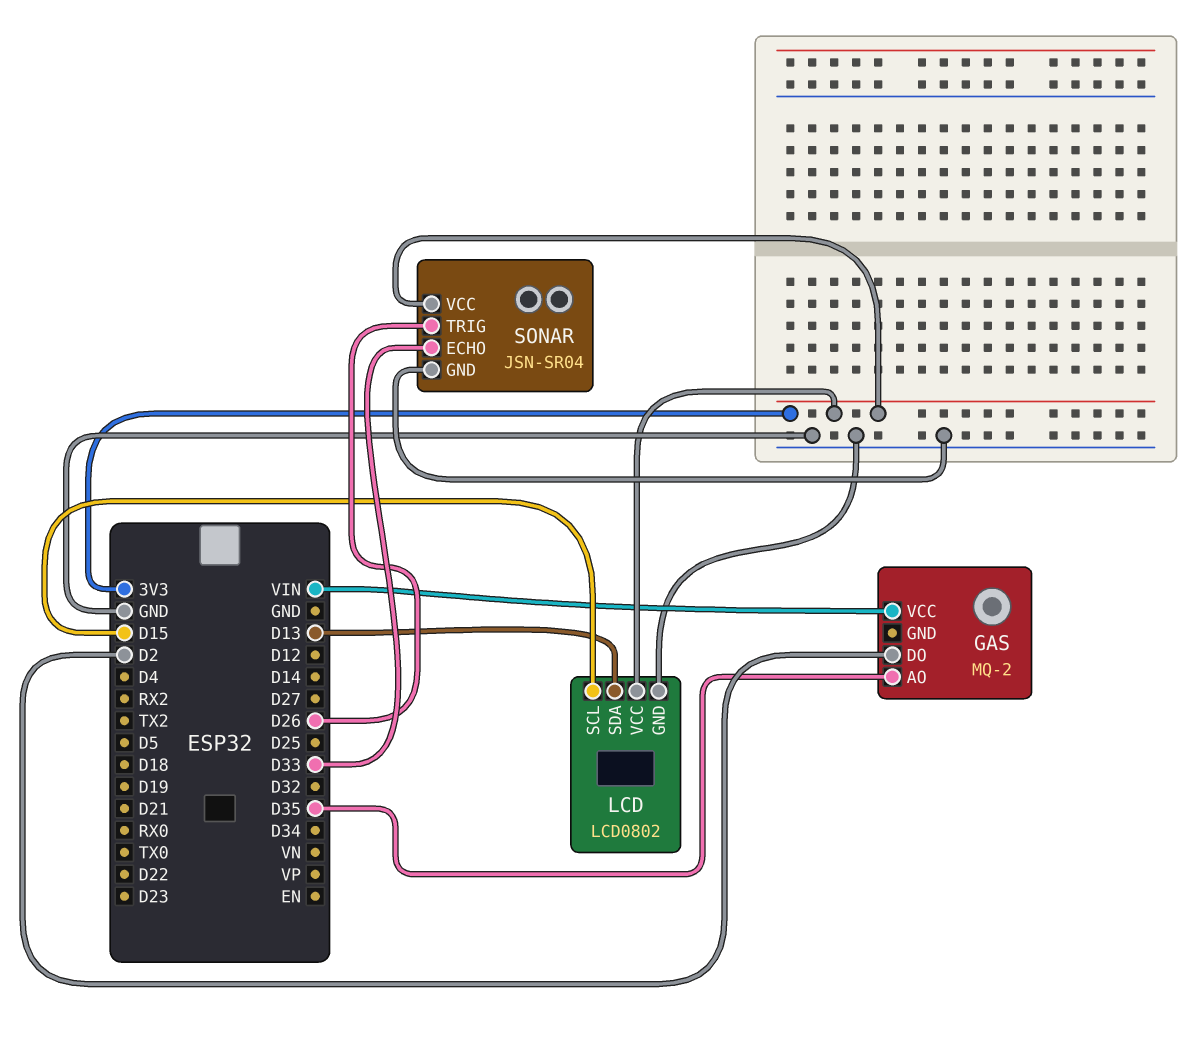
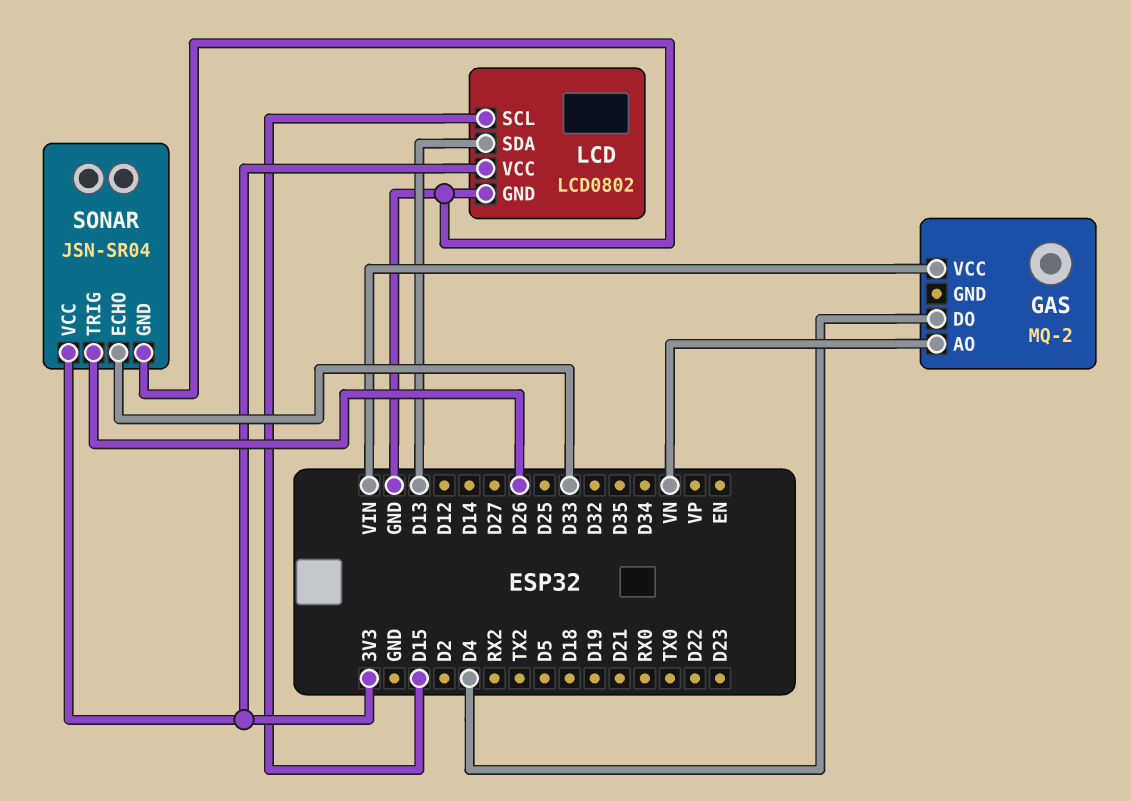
GAS pin AO: D35 -> VN
GAS pin DO: D2 -> D4

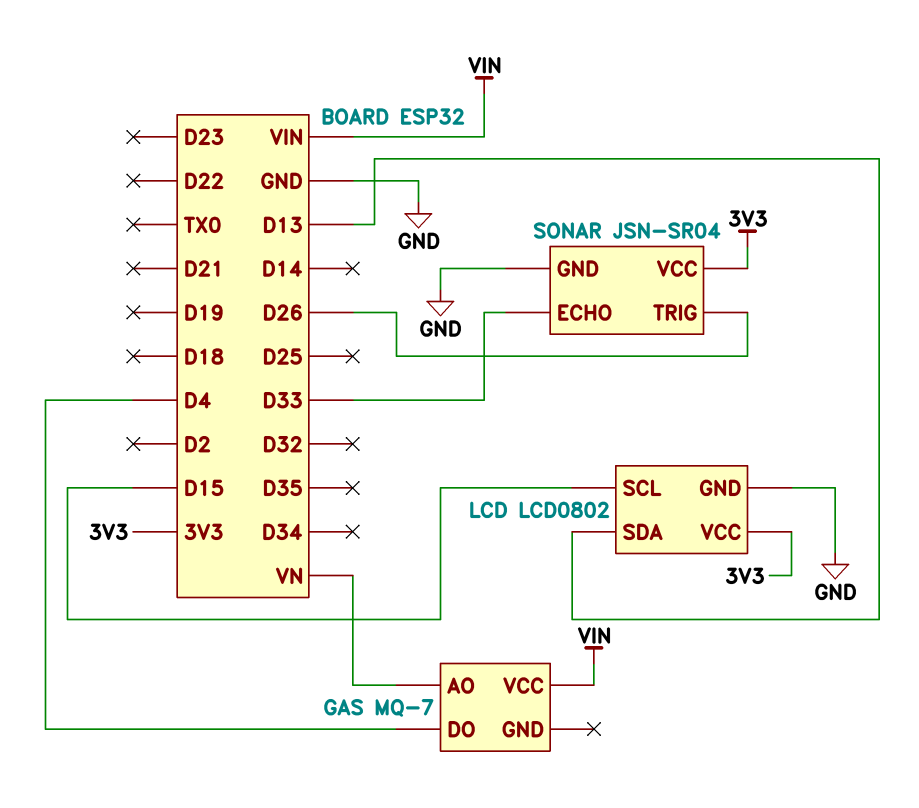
GAS: MQ-2 -> MQ-7

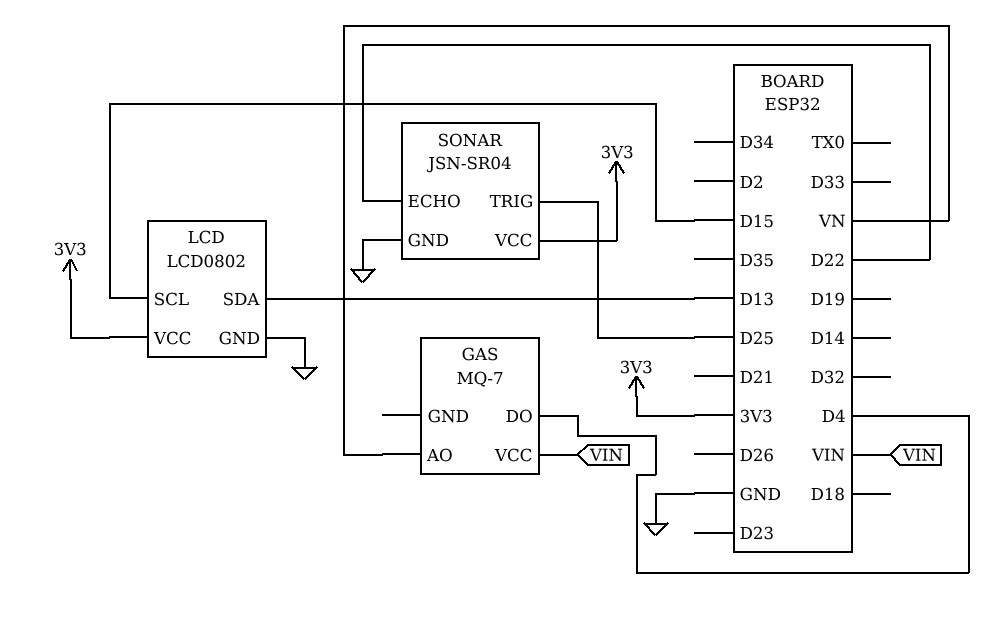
SONAR pin ECHO: D33 -> D22
SONAR pin TRIG: D26 -> D25

